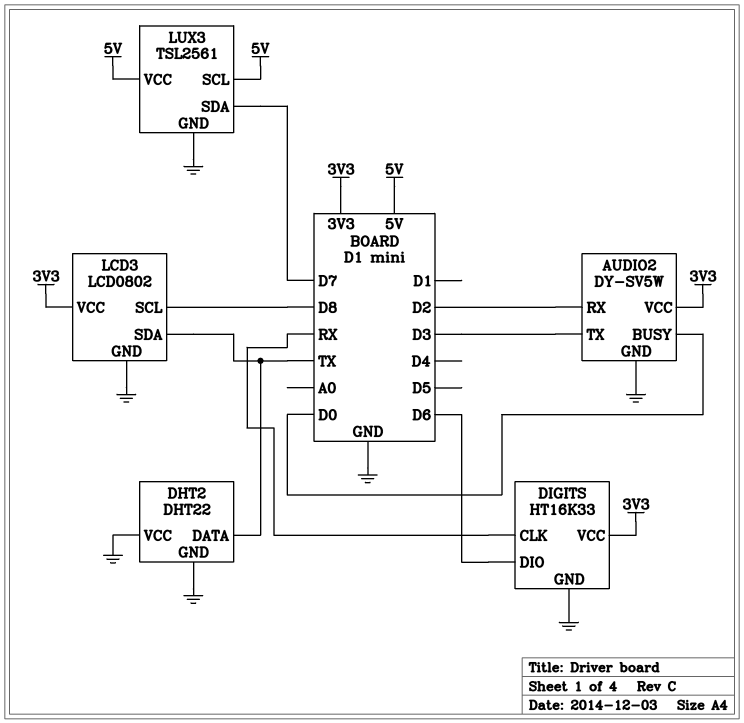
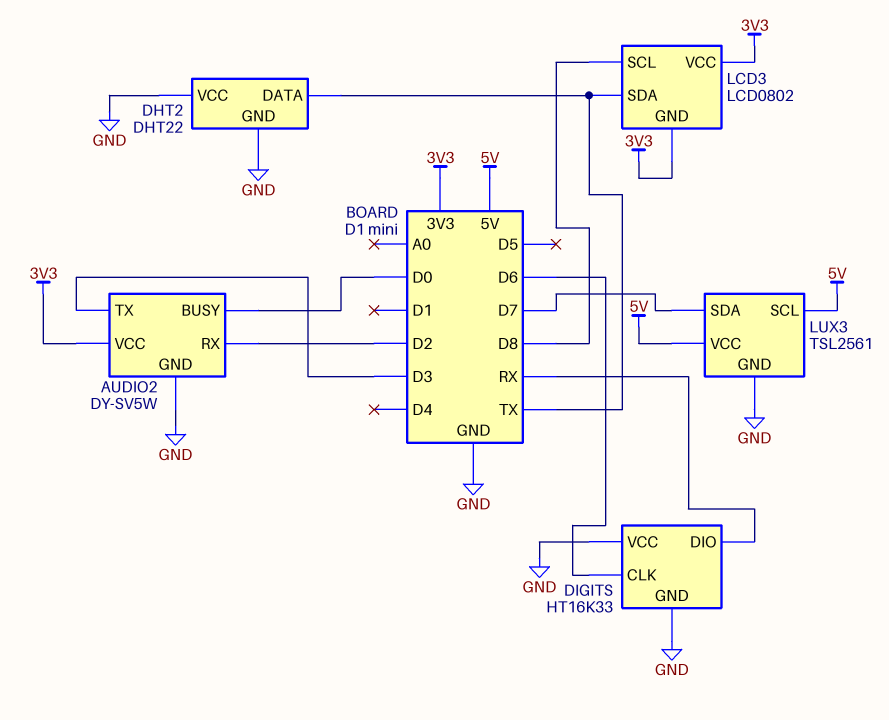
DIGITS pin CLK: RX -> D6
DIGITS pin DIO: D6 -> RX
DIGITS pin VCC: 3V3 -> GND
LCD3 pin GND: GND -> 3V3

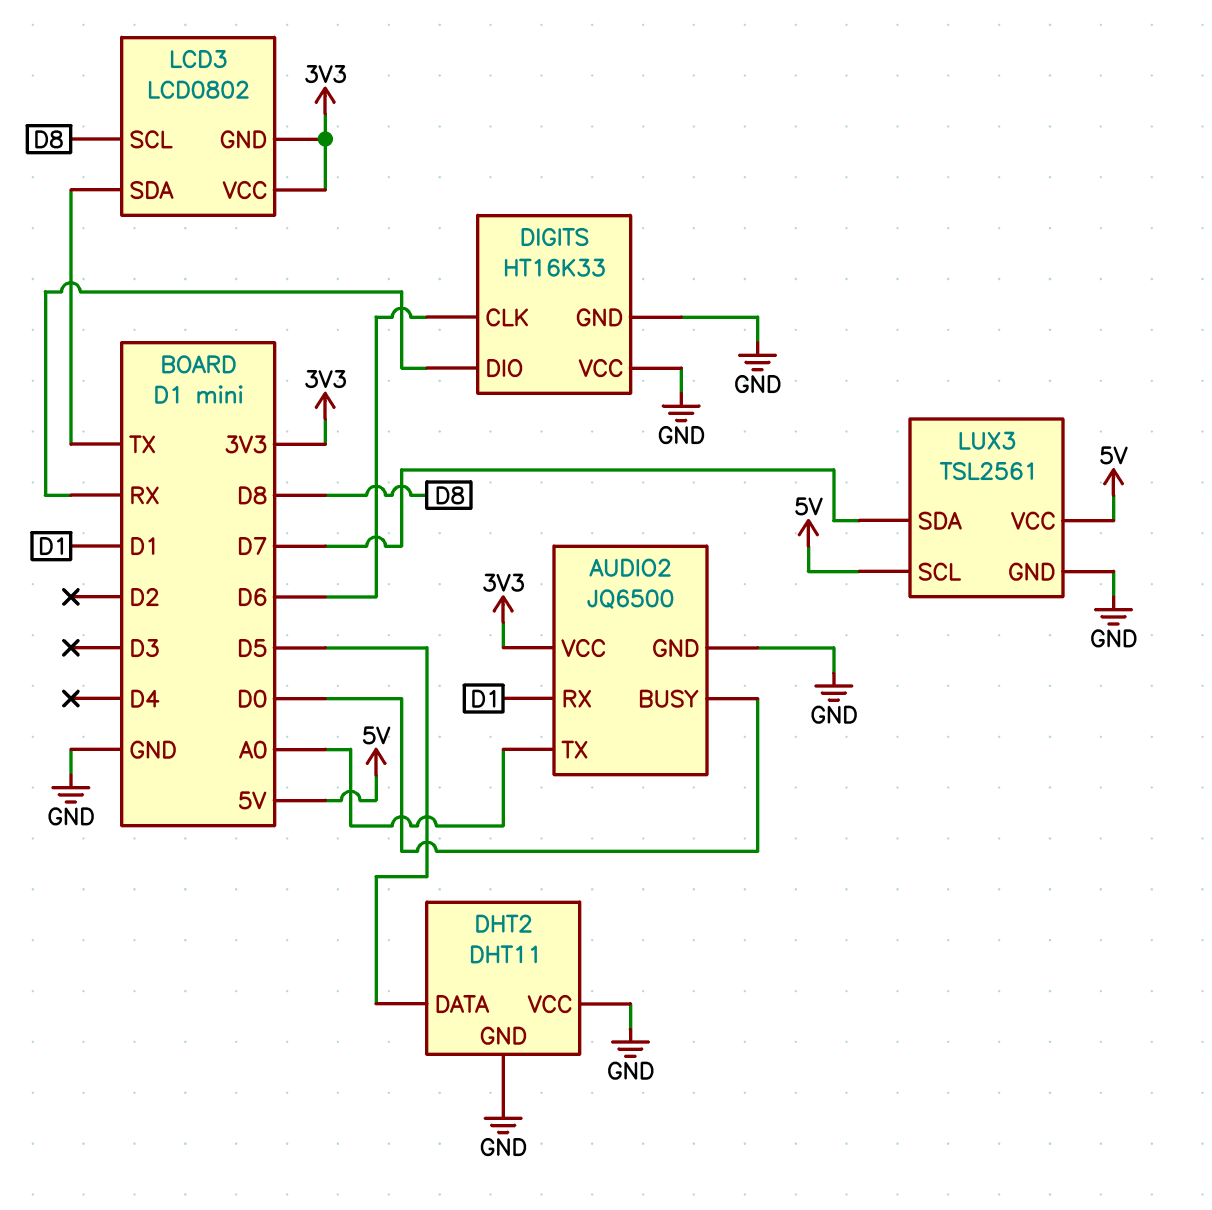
AUDIO2: DY-SV5W -> JQ6500
AUDIO2 pin RX: D2 -> D1
AUDIO2 pin TX: D3 -> A0
DHT2: DHT22 -> DHT11
DHT2 pin DATA: TX -> D5

